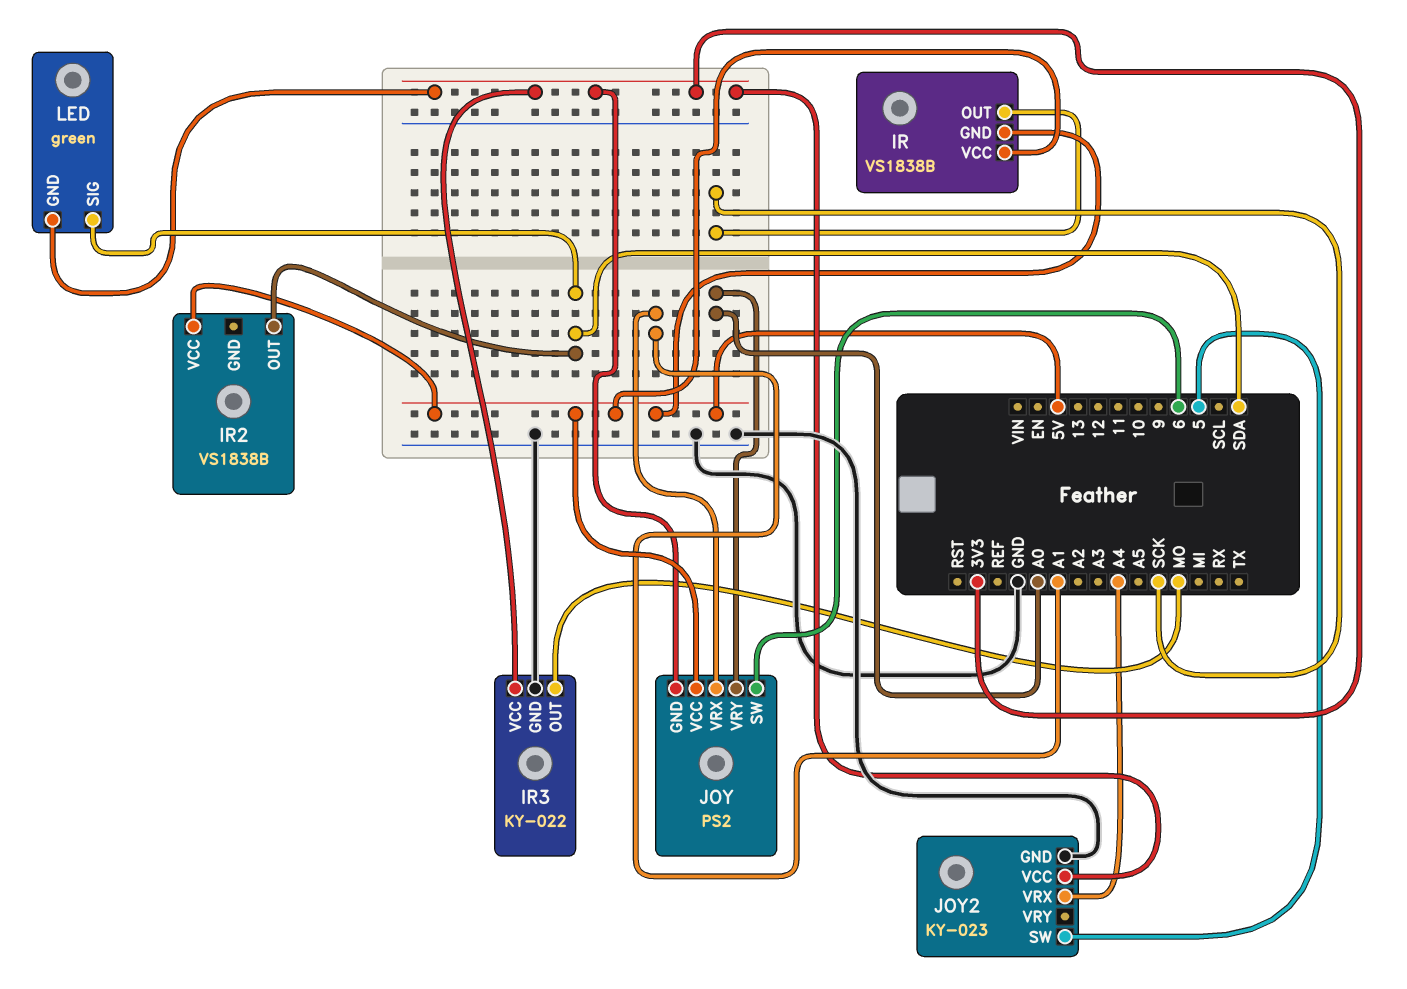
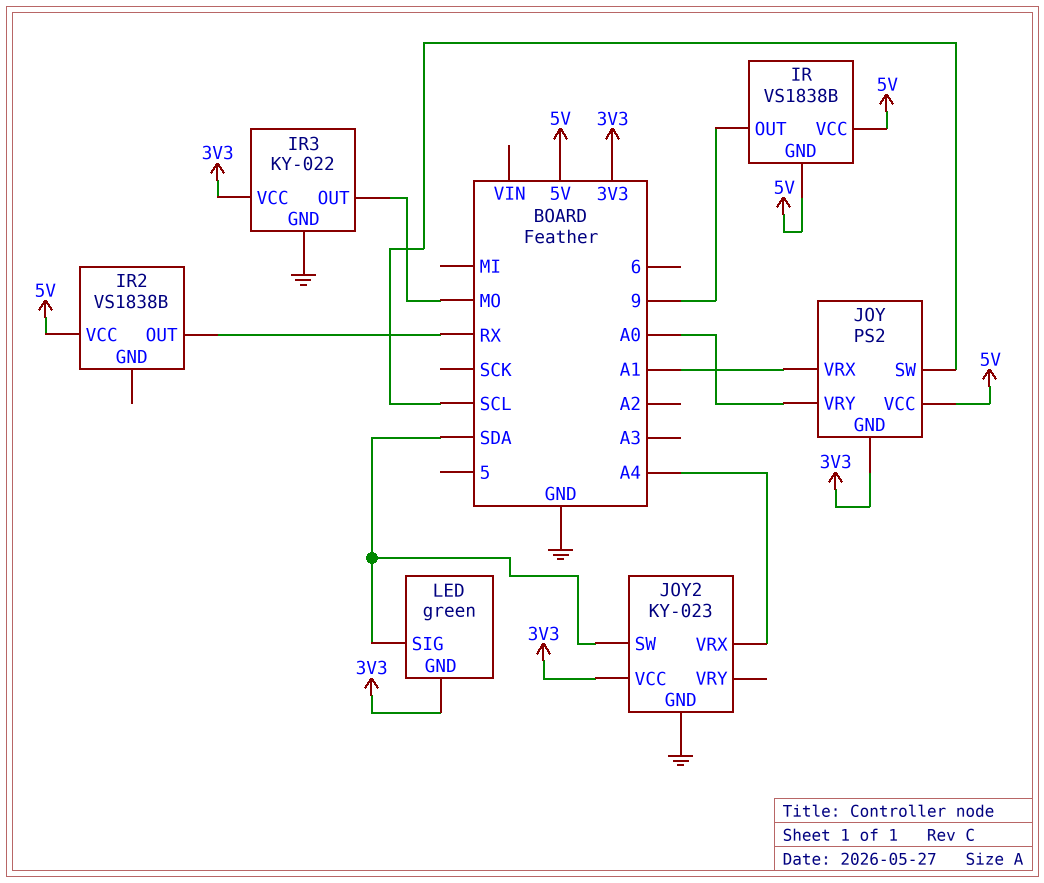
IR pin OUT: SCK -> 9
IR2 pin OUT: SDA -> RX
JOY pin SW: 6 -> SCL
JOY2 pin SW: 5 -> SDA

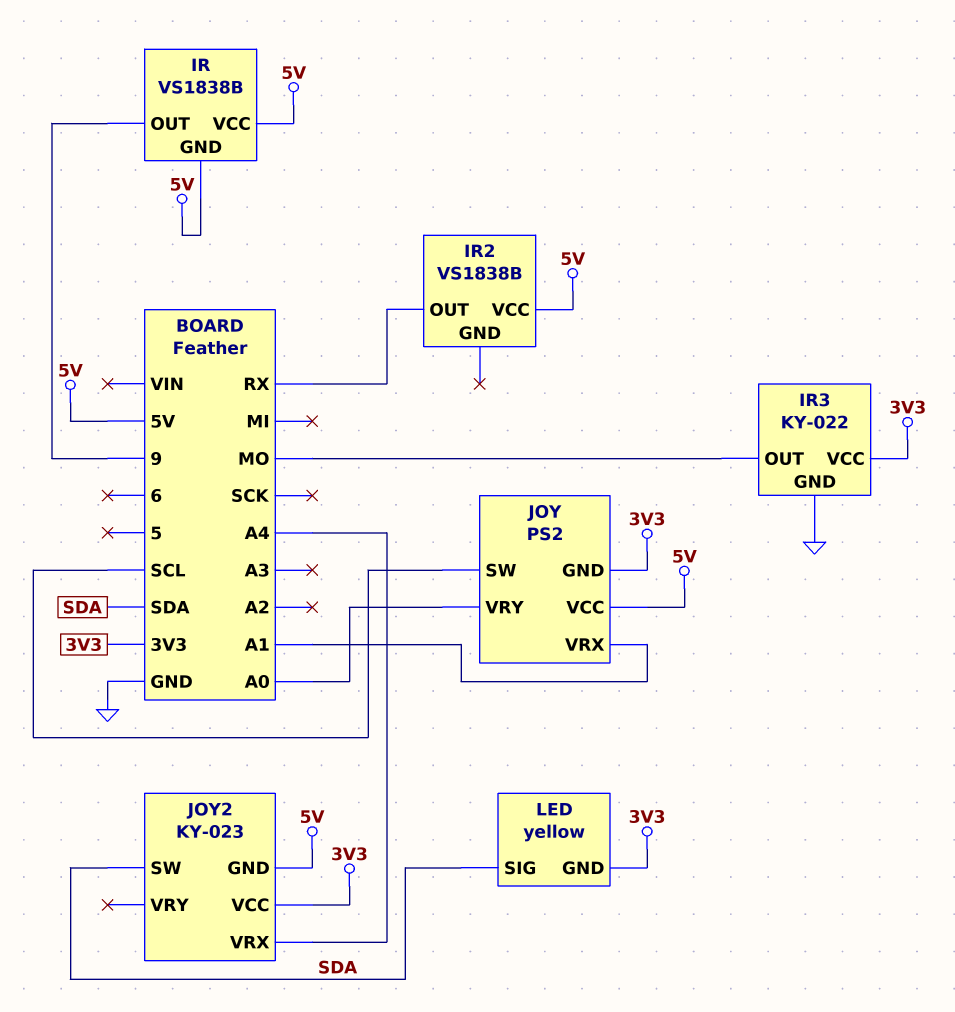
JOY2 pin GND: GND -> 5V
LED: green -> yellow

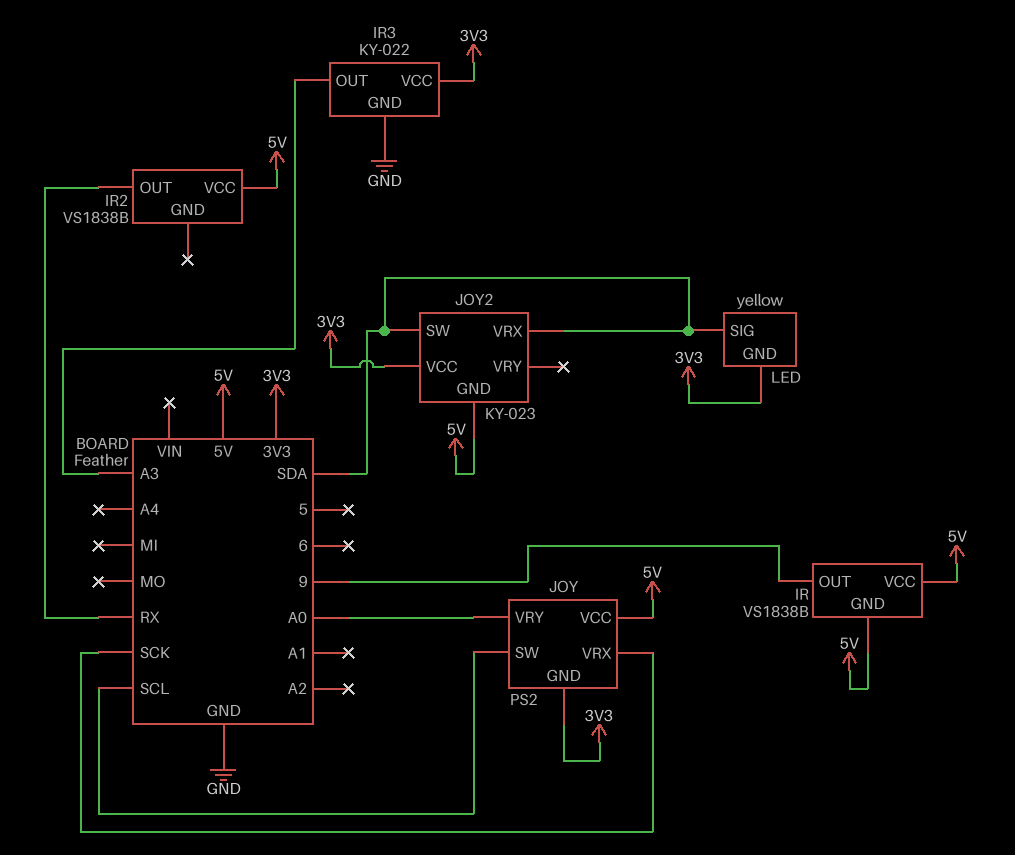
IR3 pin OUT: MO -> A3
JOY pin VRX: A1 -> SCK
JOY2 pin VRX: A4 -> SDA

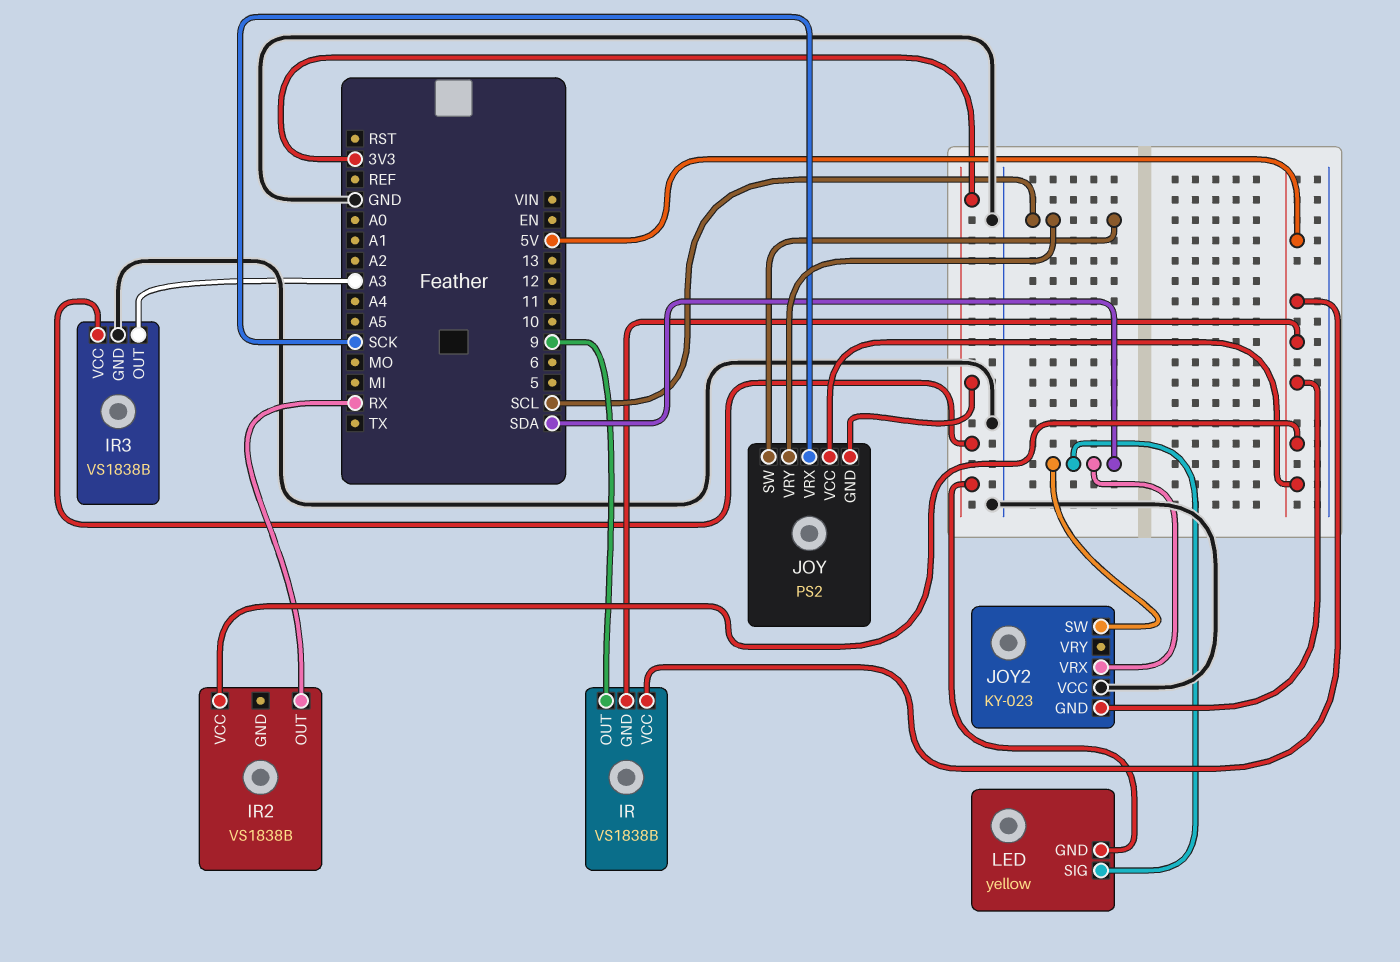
IR3: KY-022 -> VS1838B
JOY pin VRY: A0 -> SCL
JOY2 pin VCC: 3V3 -> GND

